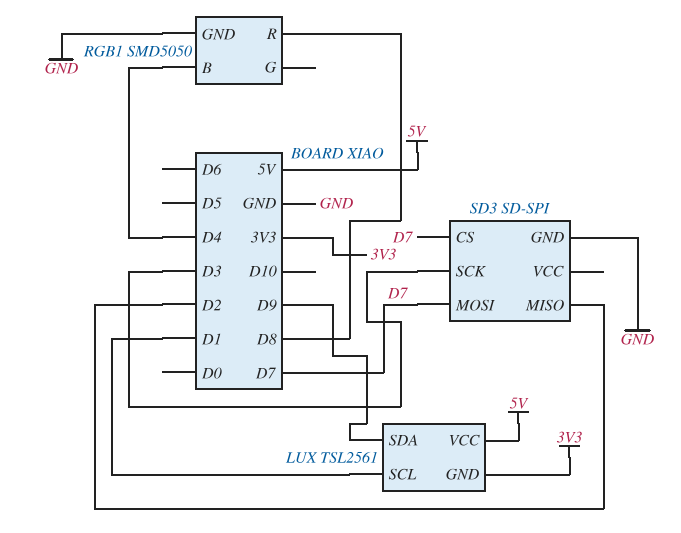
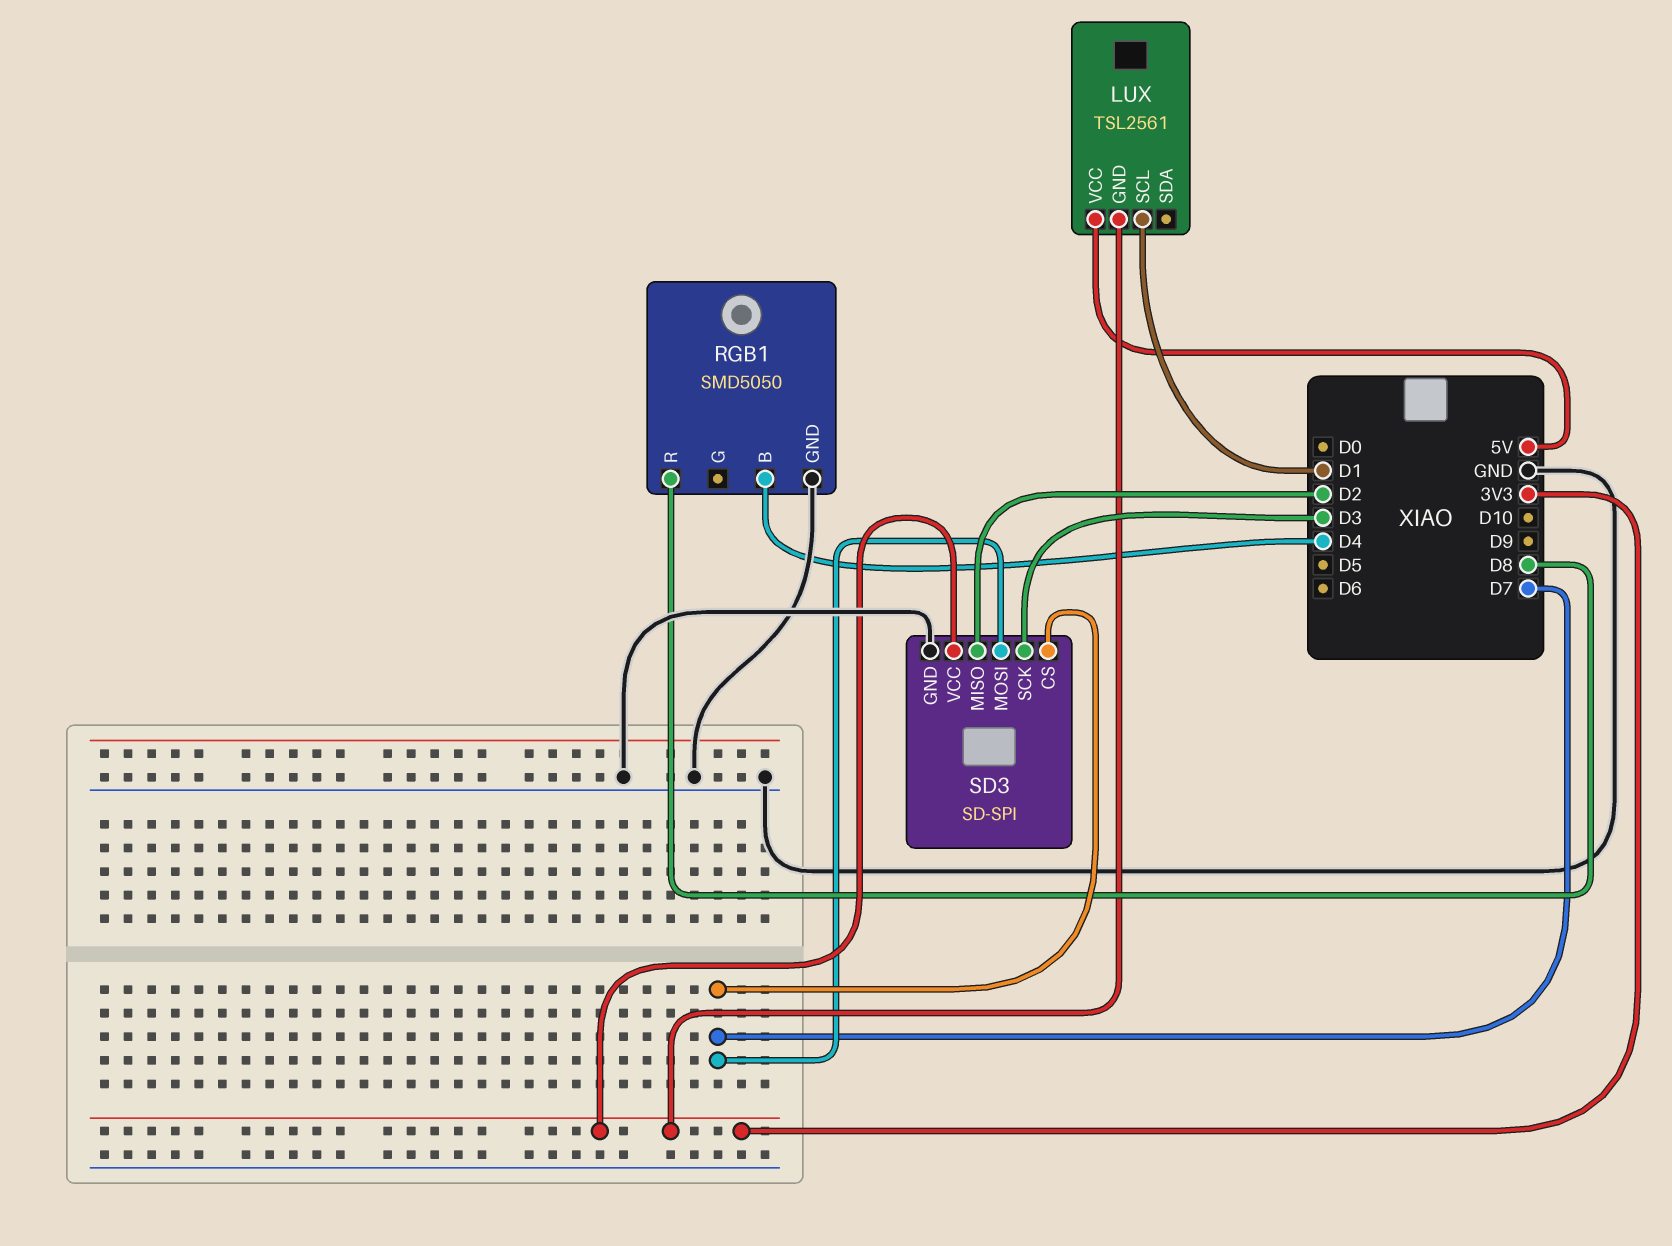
LUX pin SDA: D9 -> none
SD3 pin VCC: none -> 3V3

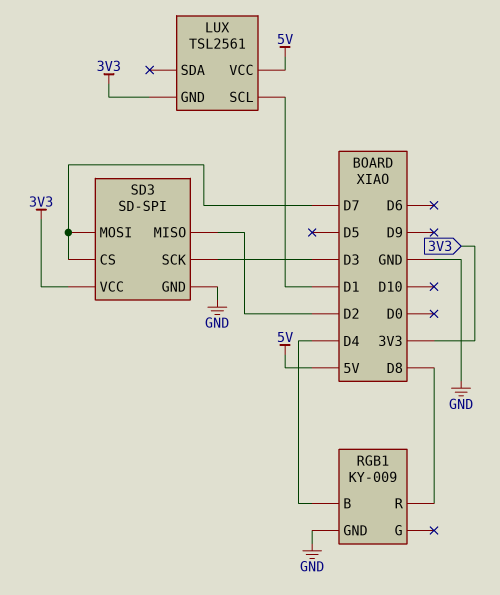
RGB1: SMD5050 -> KY-009

